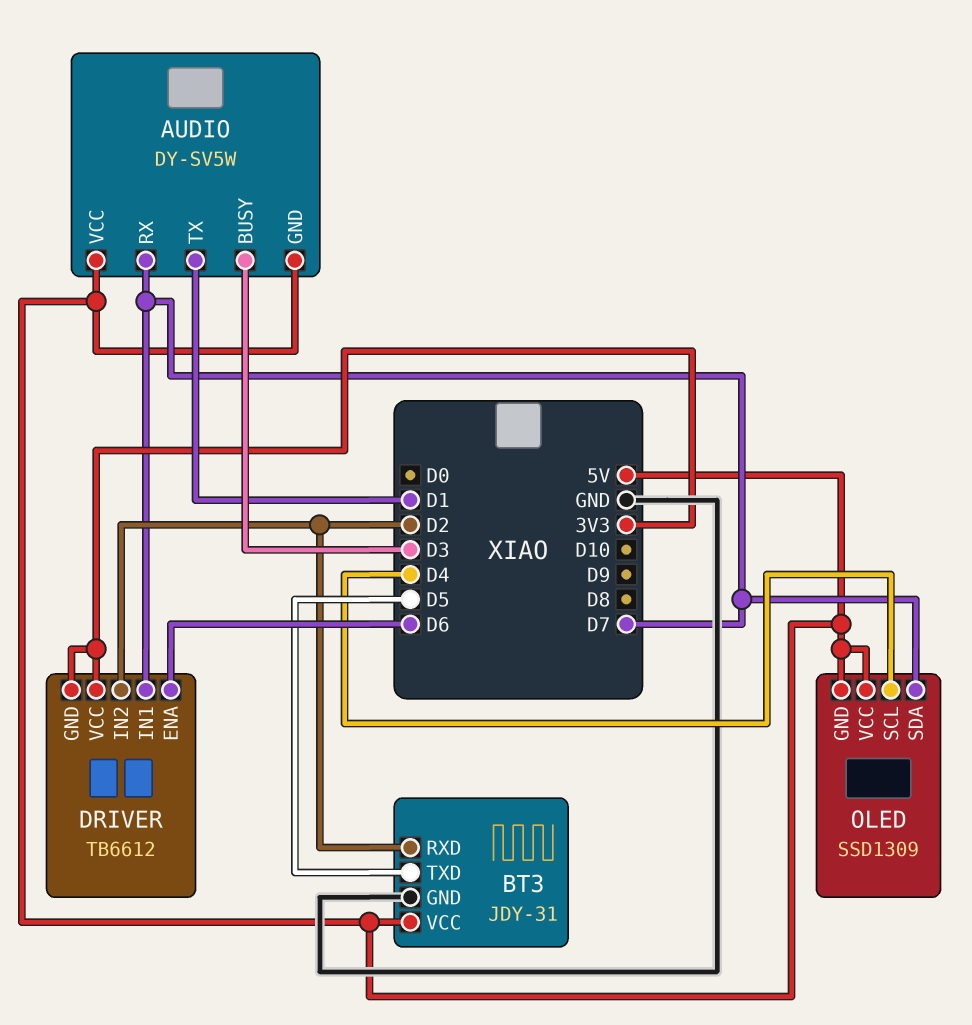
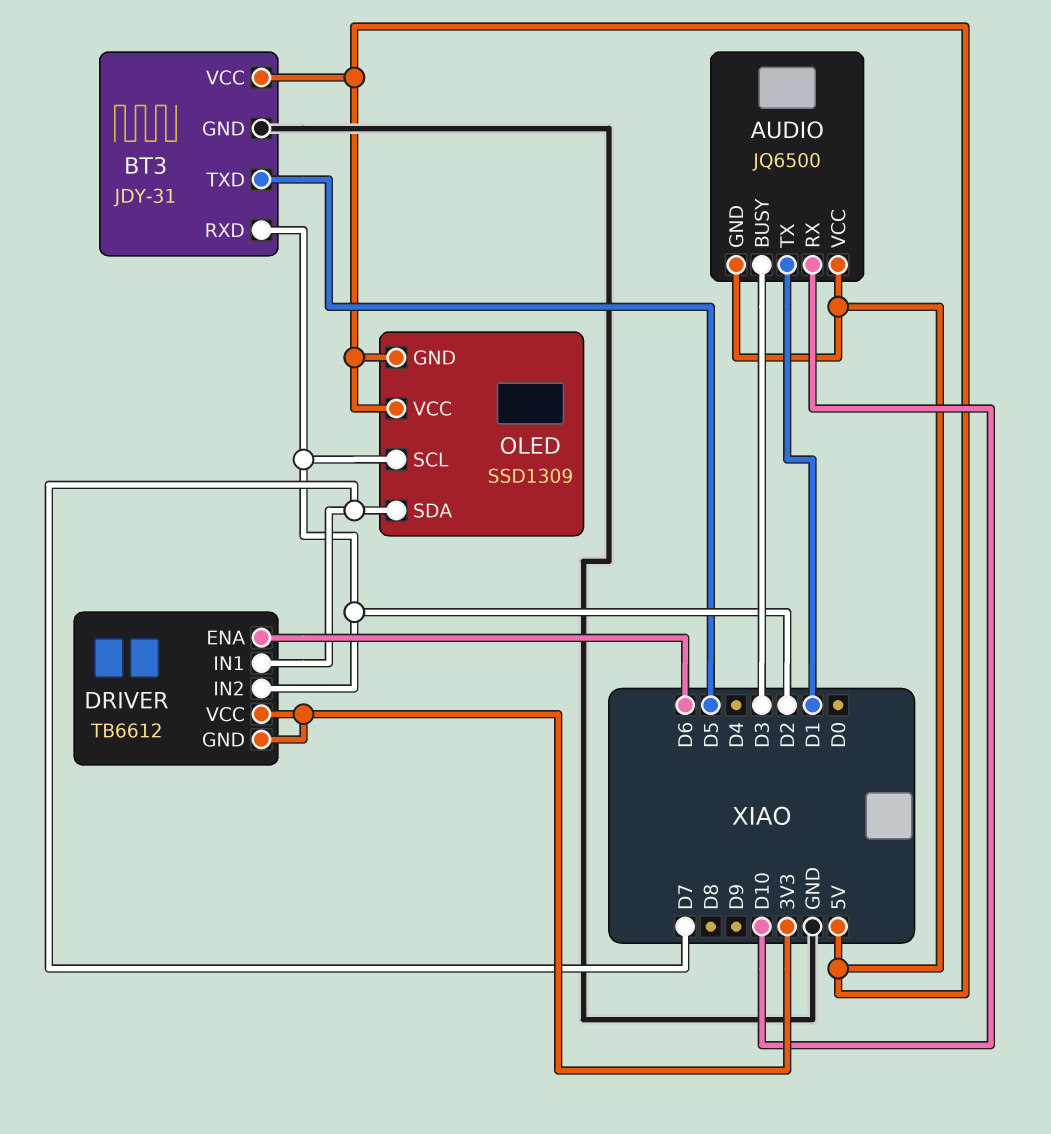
AUDIO: DY-SV5W -> JQ6500
AUDIO pin RX: D7 -> D10
OLED pin SCL: D4 -> D2

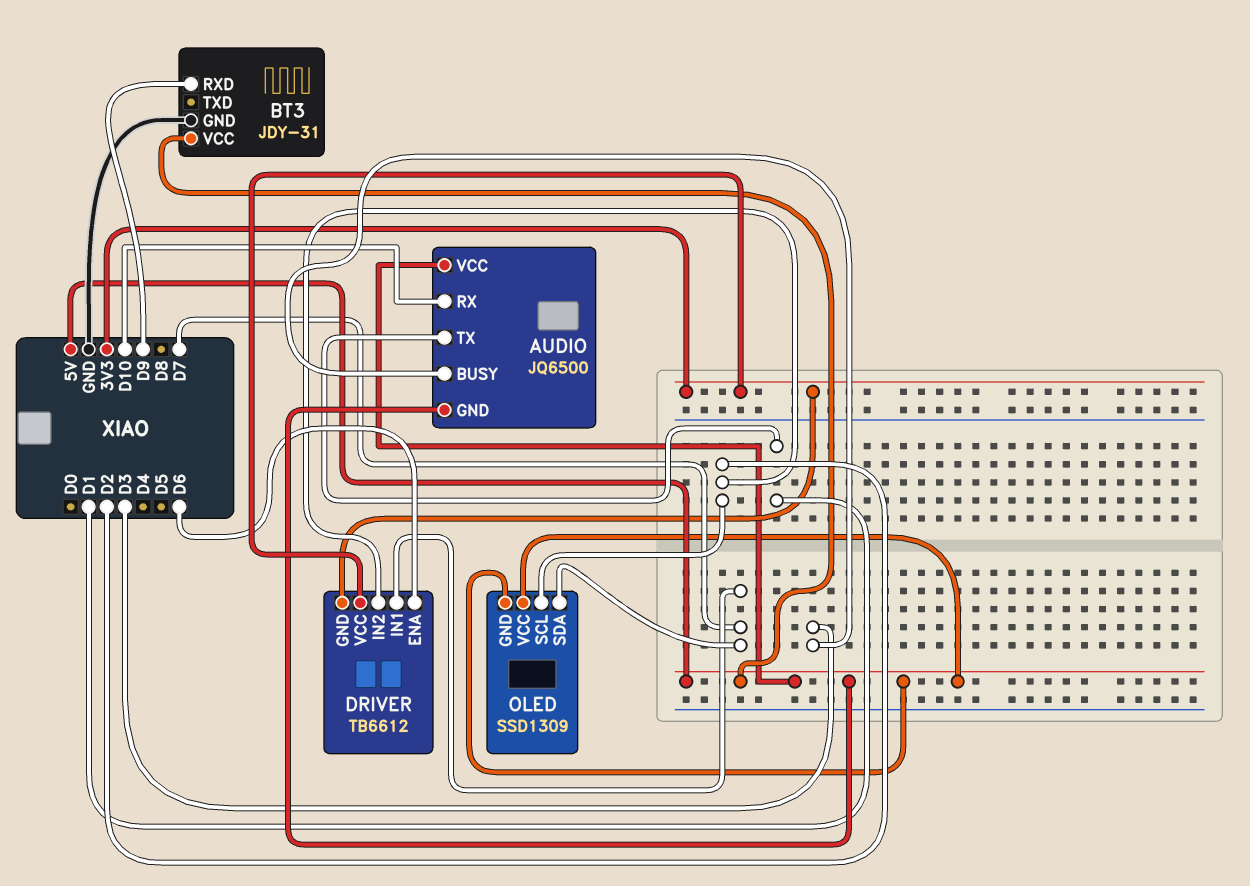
BT3 pin RXD: D2 -> D9
BT3 pin TXD: D5 -> none

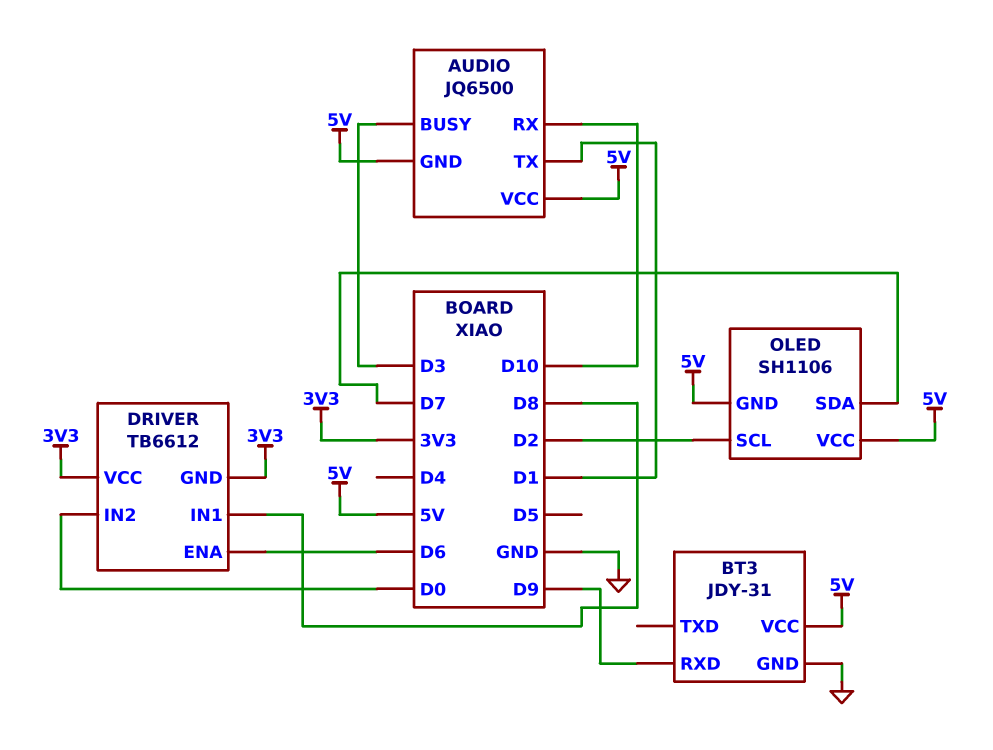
DRIVER pin IN1: D7 -> D8
DRIVER pin IN2: D2 -> D0
OLED: SSD1309 -> SH1106

